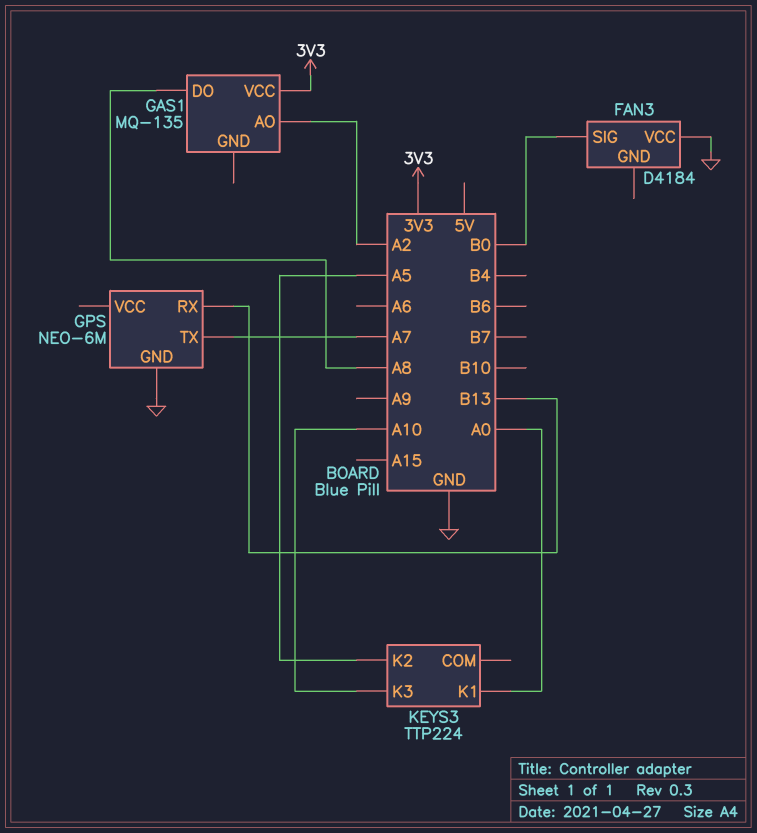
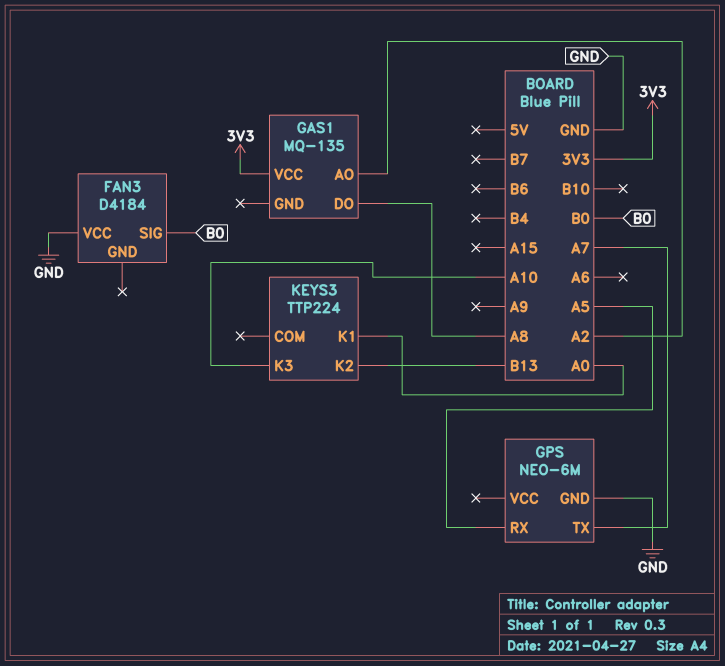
GPS pin RX: B13 -> A5
KEYS3 pin K2: A5 -> B13

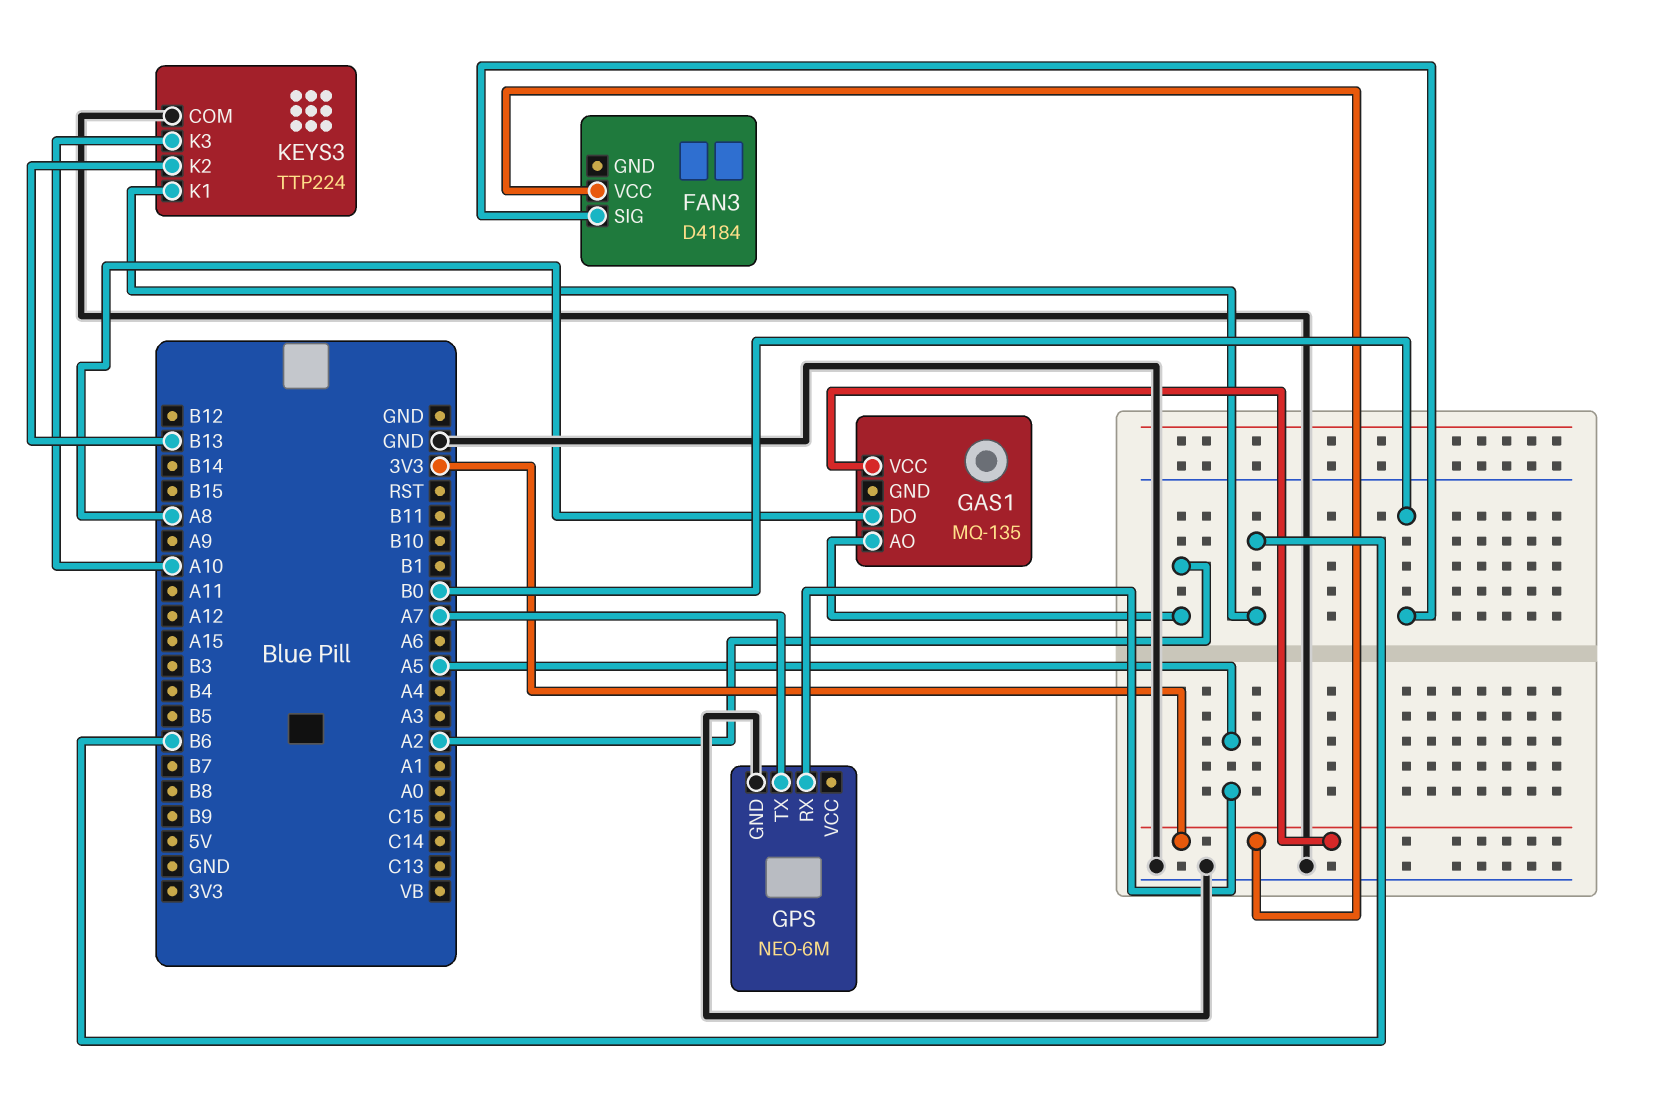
FAN3 pin VCC: GND -> 3V3
KEYS3 pin COM: none -> GND
KEYS3 pin K1: A0 -> B6

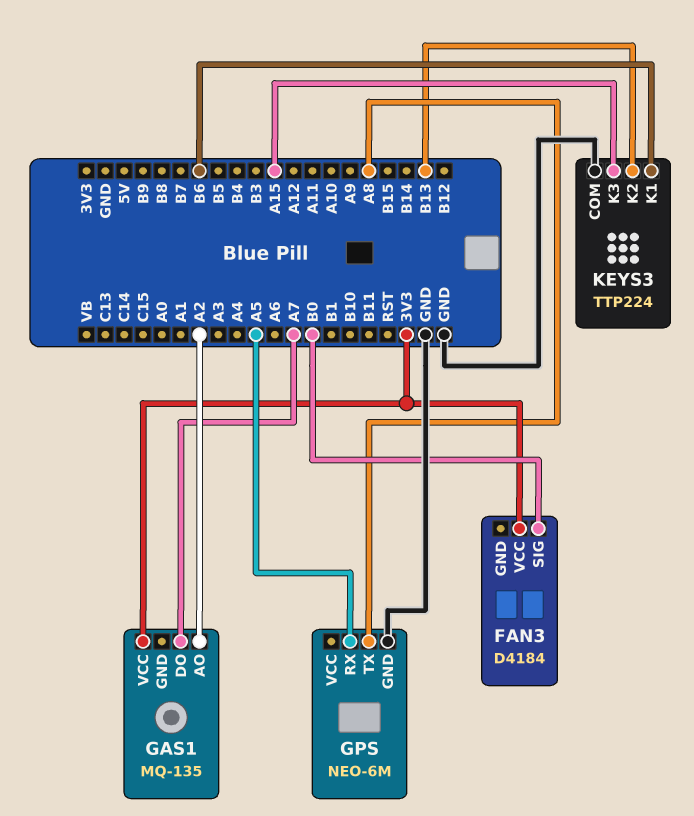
GAS1 pin DO: A8 -> A7
GPS pin TX: A7 -> A8
KEYS3 pin K3: A10 -> A15

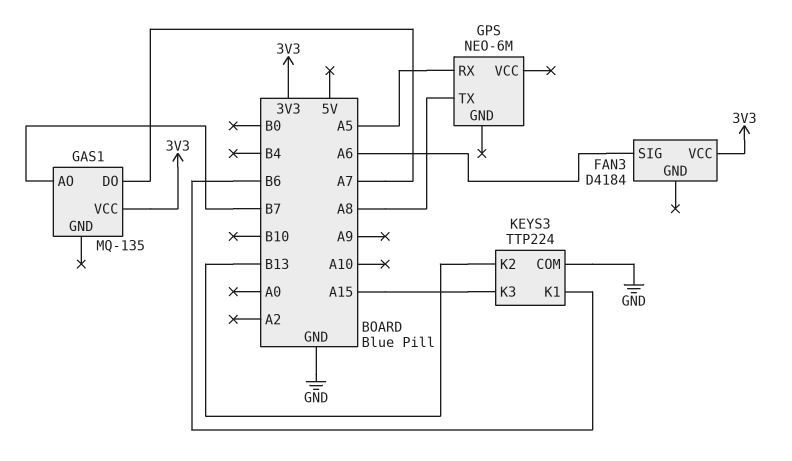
FAN3 pin SIG: B0 -> A6
GAS1 pin AO: A2 -> B7
GPS pin GND: GND -> none

